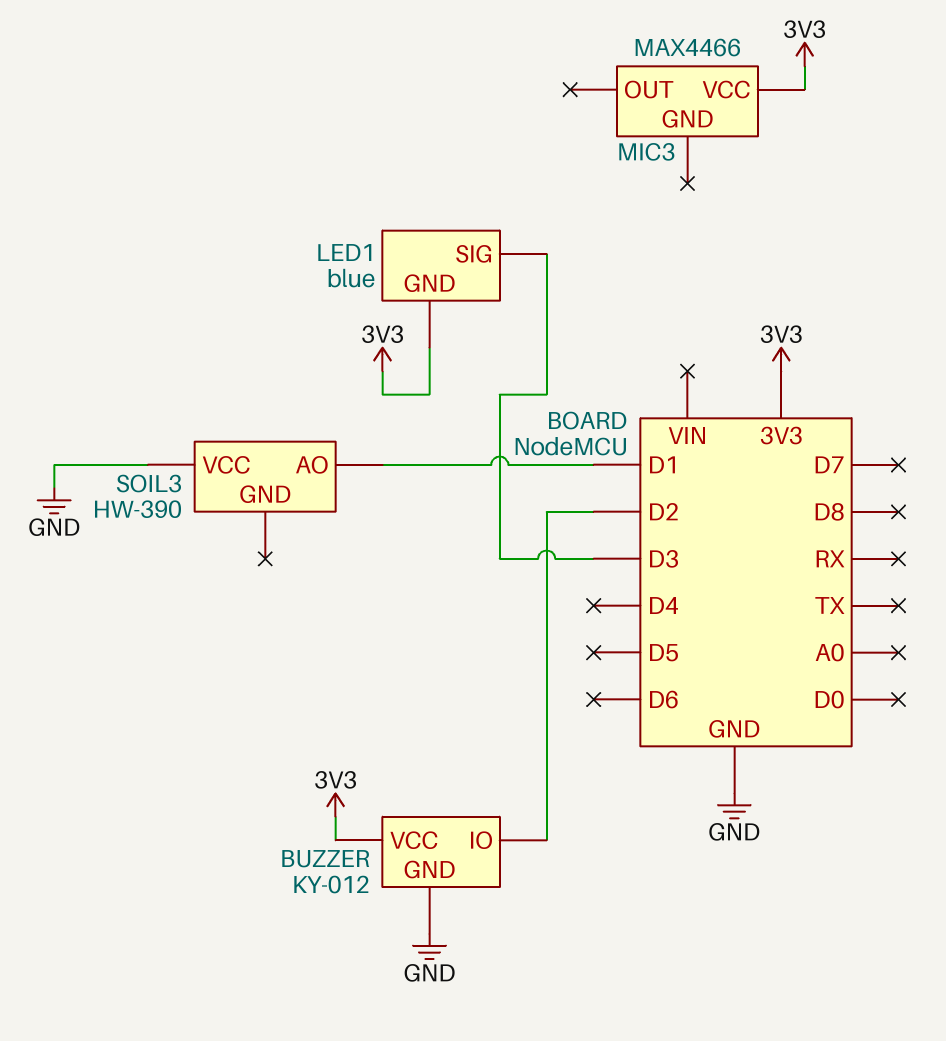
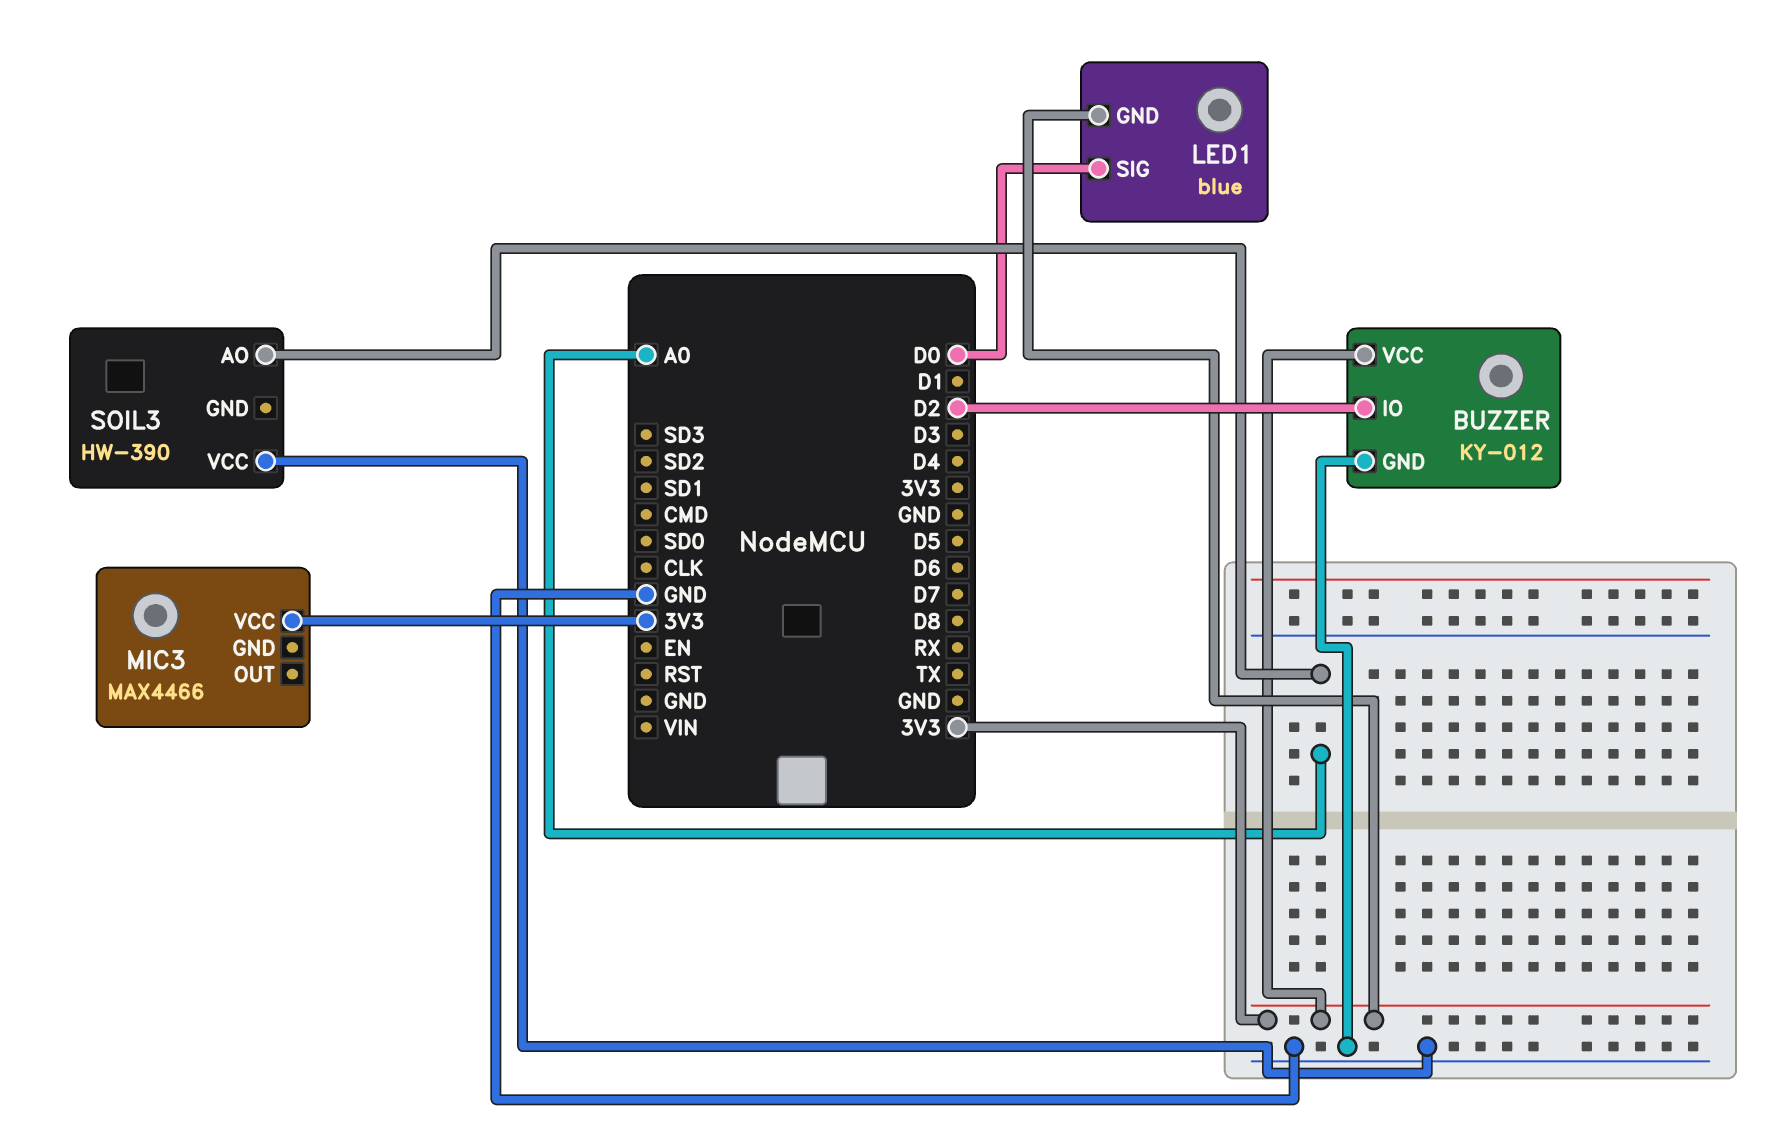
LED1 pin SIG: D3 -> D0
SOIL3 pin AO: D1 -> A0

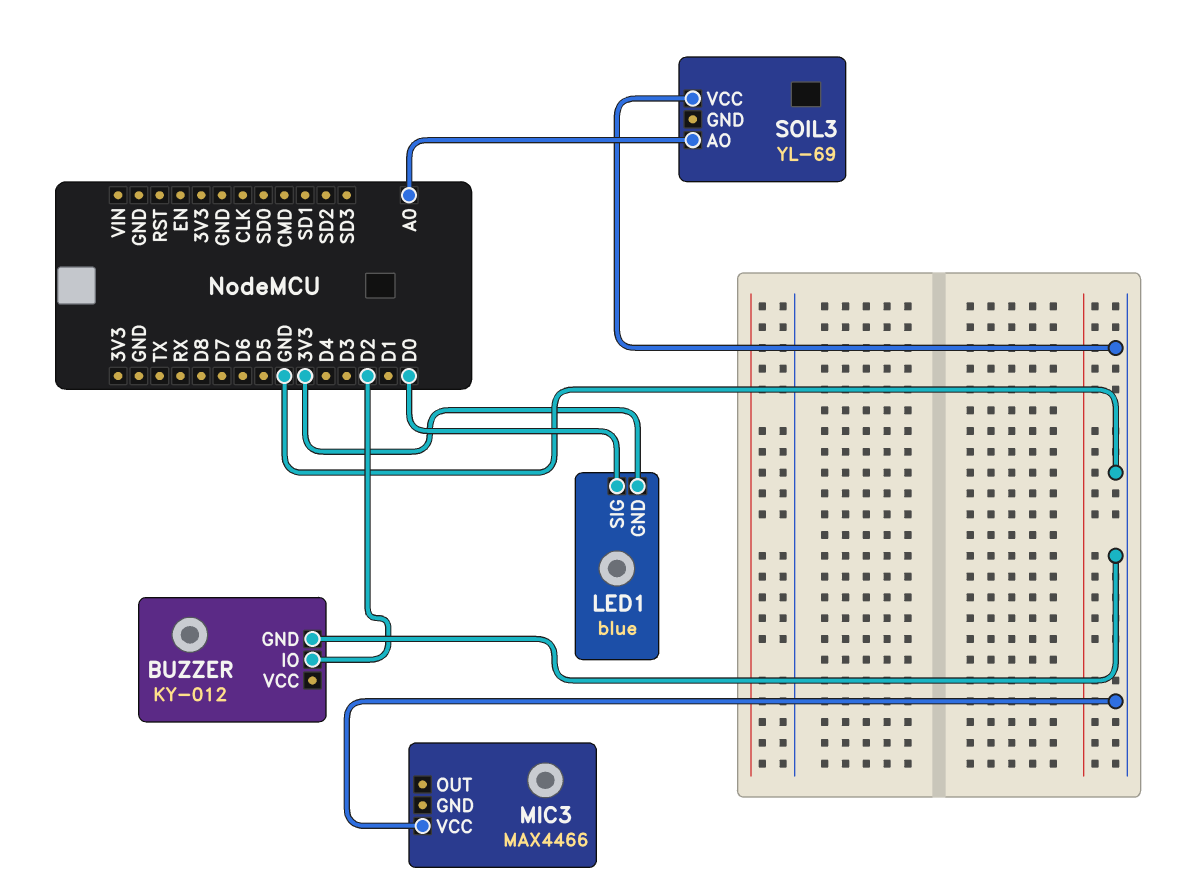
BUZZER pin VCC: 3V3 -> none
MIC3 pin VCC: 3V3 -> GND
SOIL3: HW-390 -> YL-69

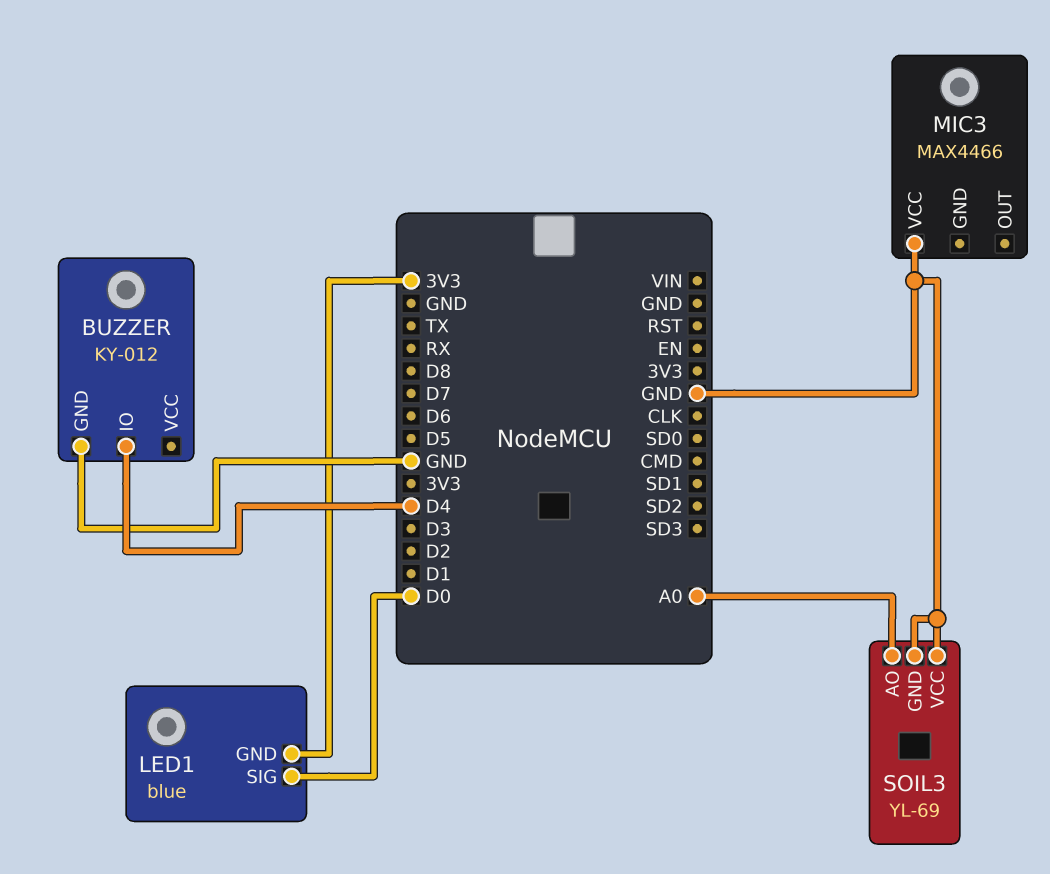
BUZZER pin IO: D2 -> D4
SOIL3 pin GND: none -> GND

